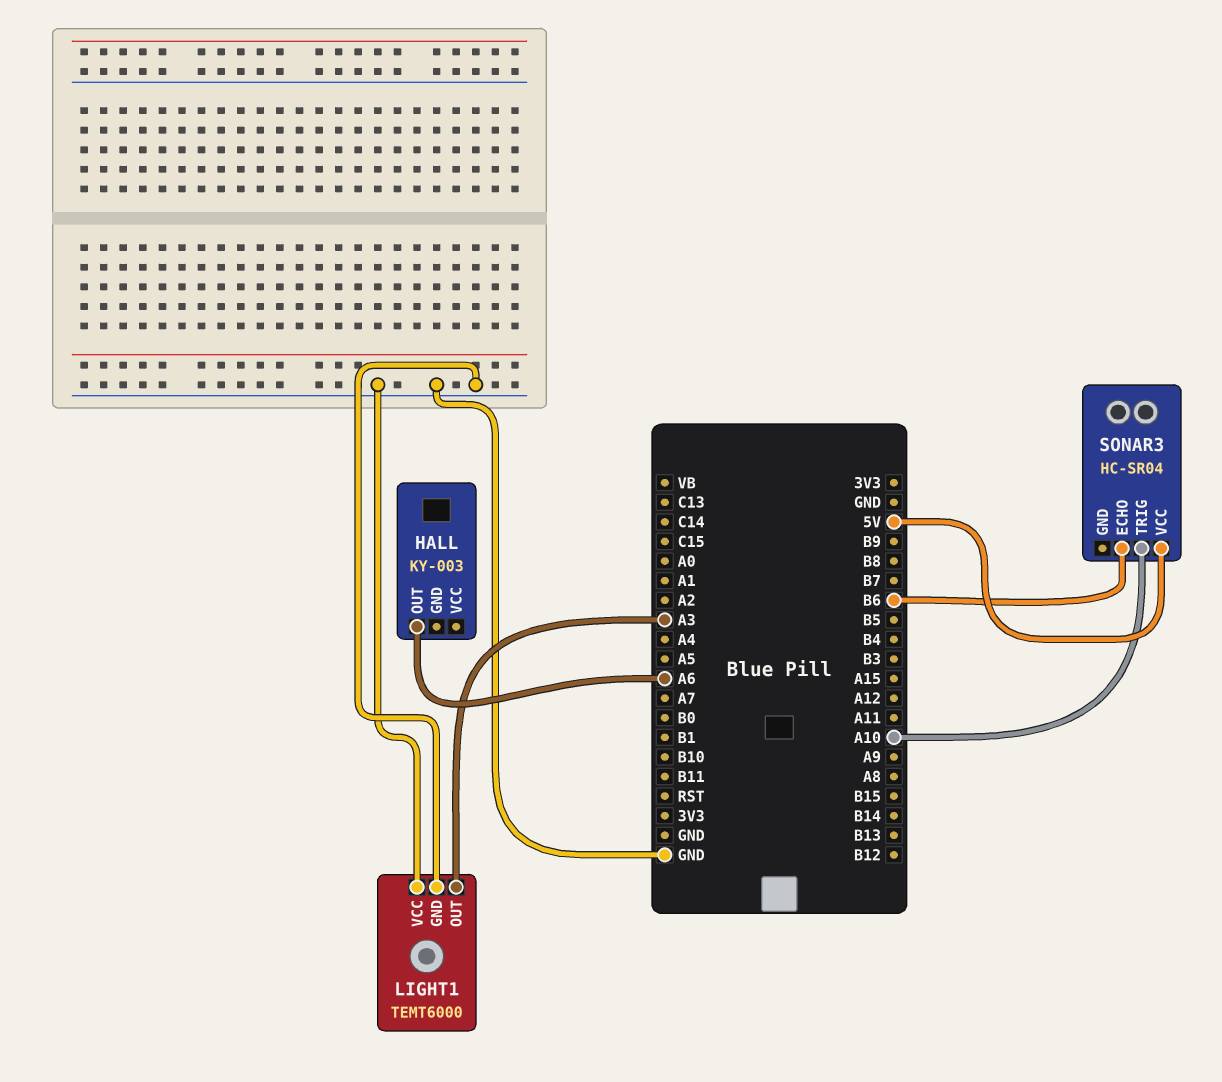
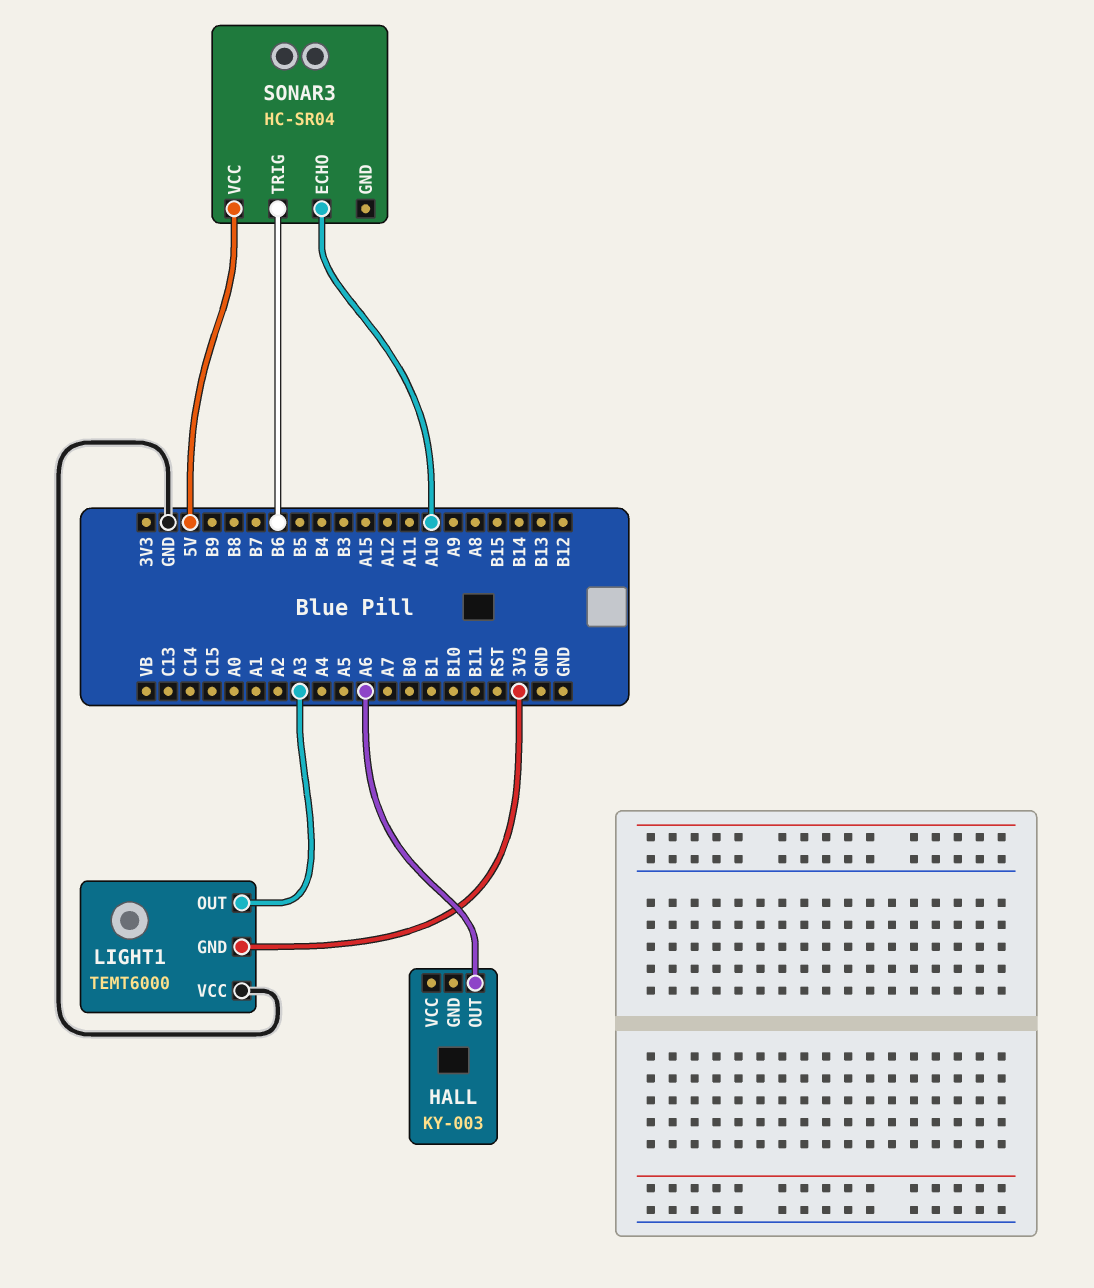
LIGHT1 pin GND: GND -> 3V3
SONAR3 pin ECHO: B6 -> A10
SONAR3 pin TRIG: A10 -> B6

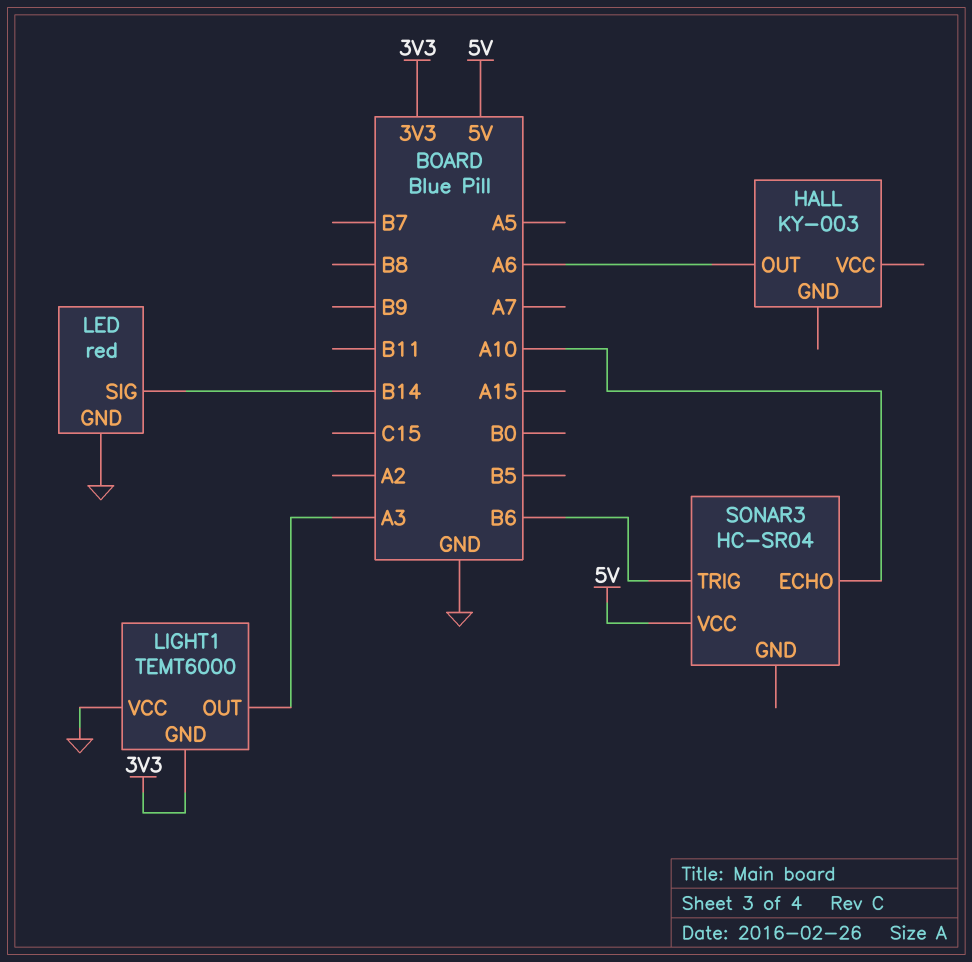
LED: none -> red
LED pin GND: none -> GND
LED pin SIG: none -> B14

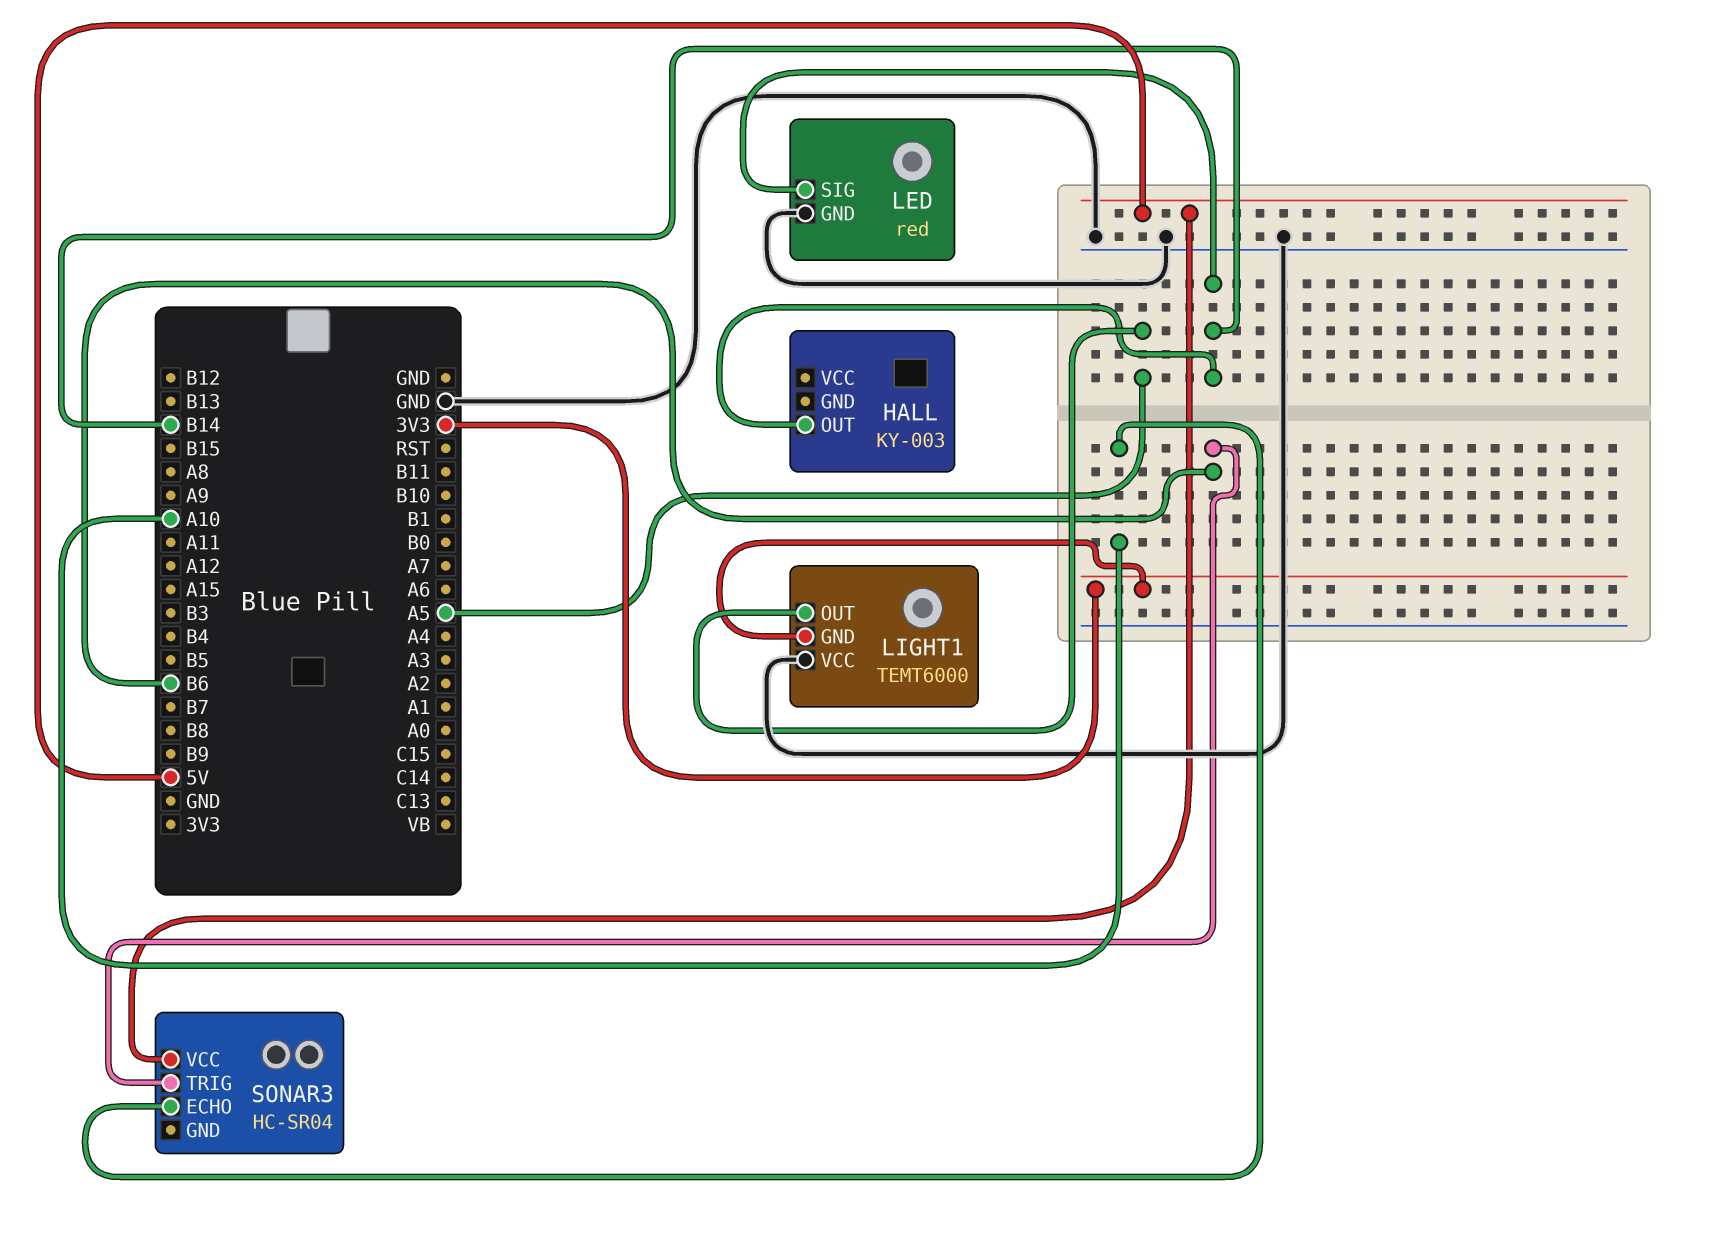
HALL pin OUT: A6 -> B14
LIGHT1 pin OUT: A3 -> A5

